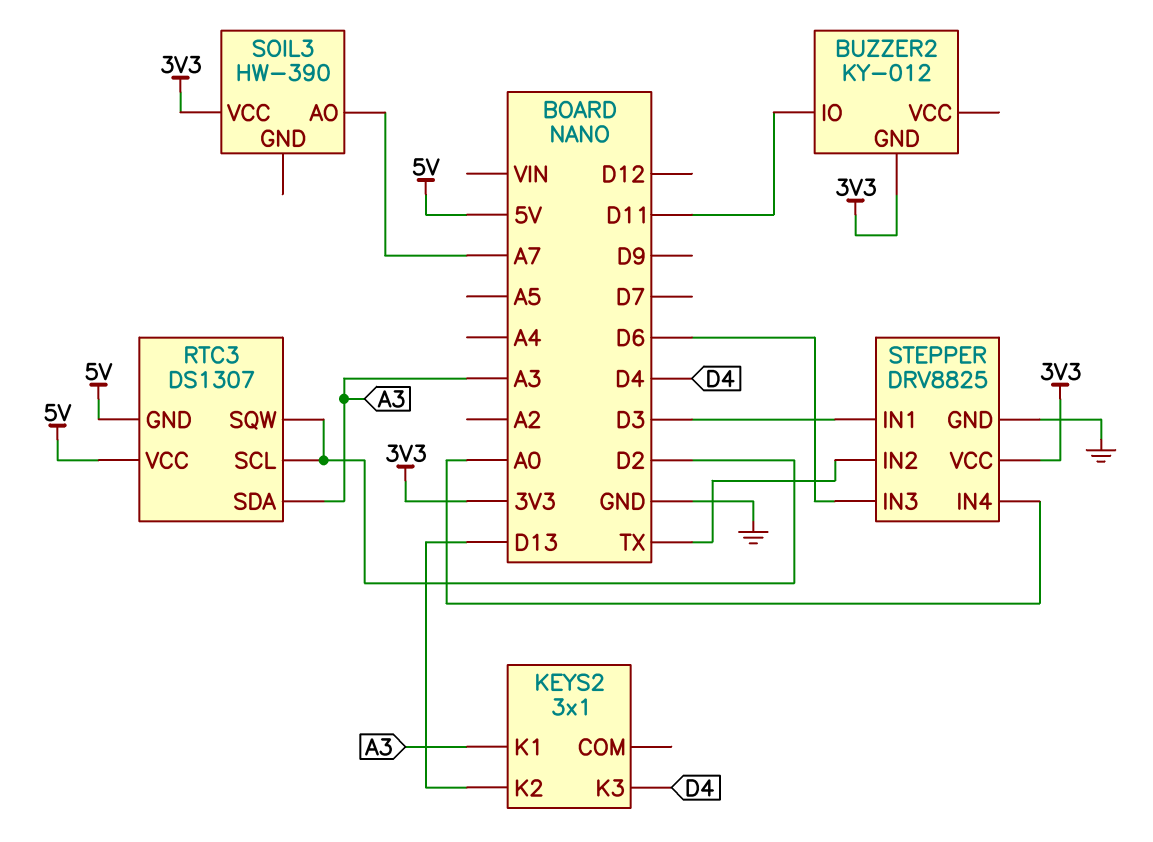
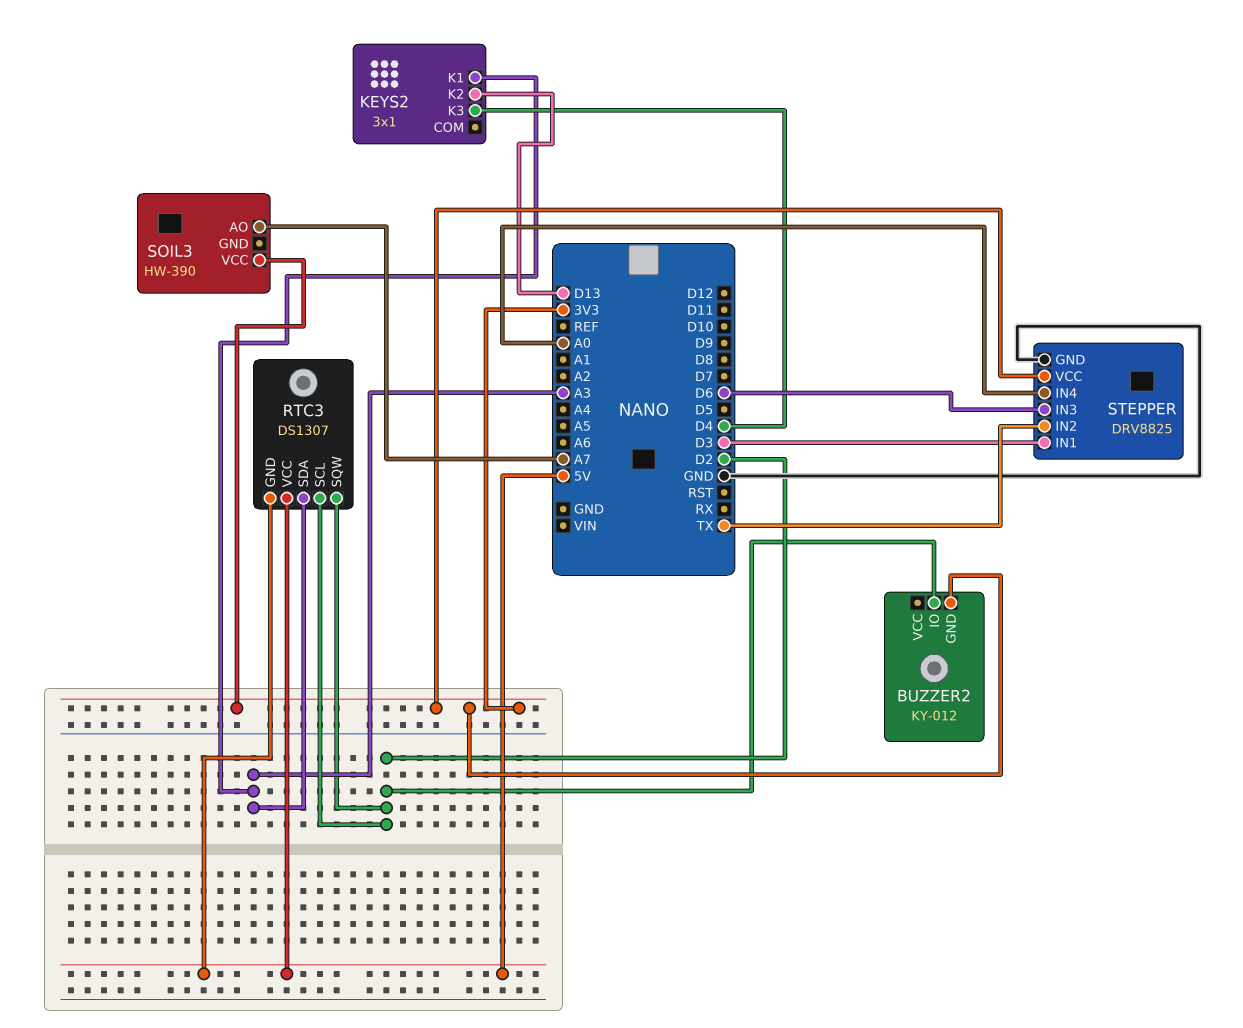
BUZZER2 pin IO: D11 -> D2

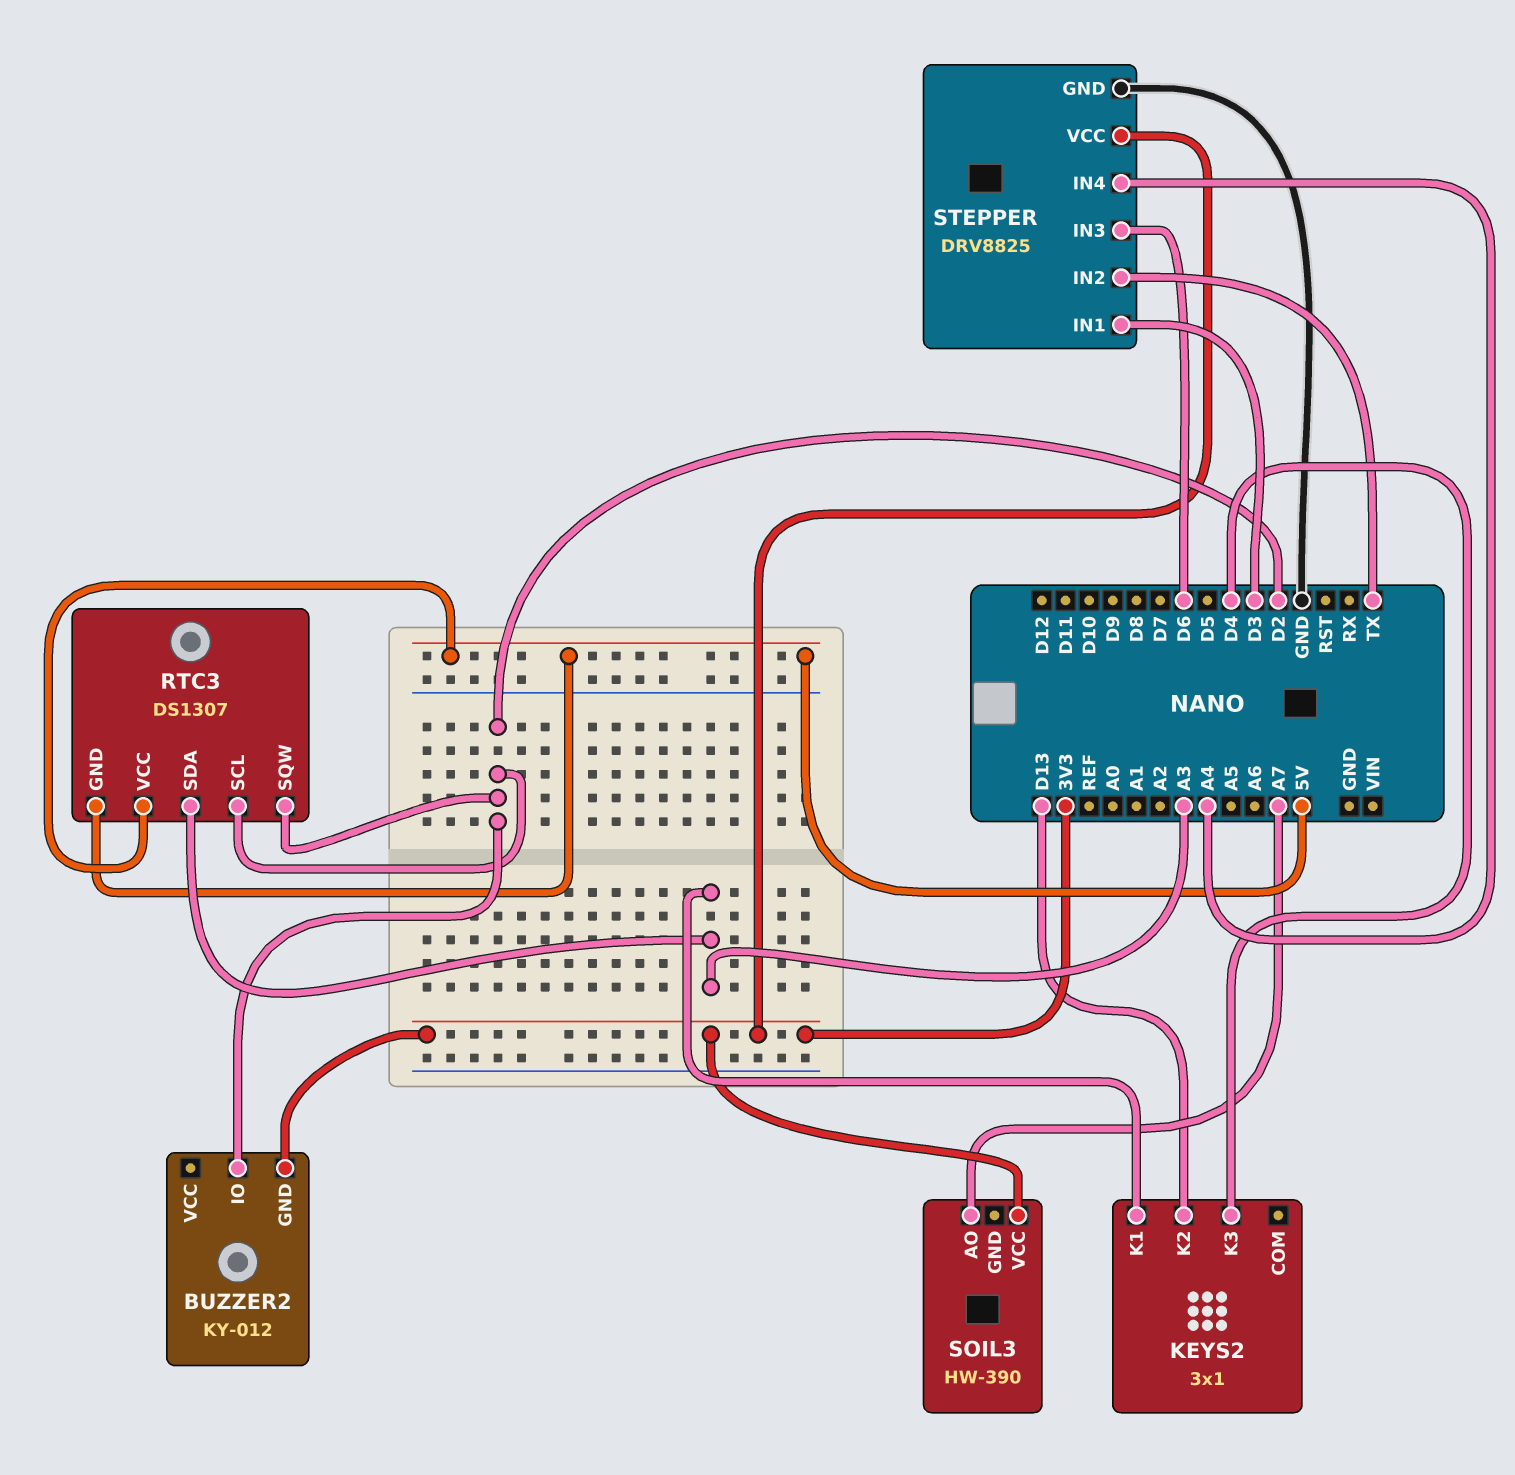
STEPPER pin IN4: A0 -> A4

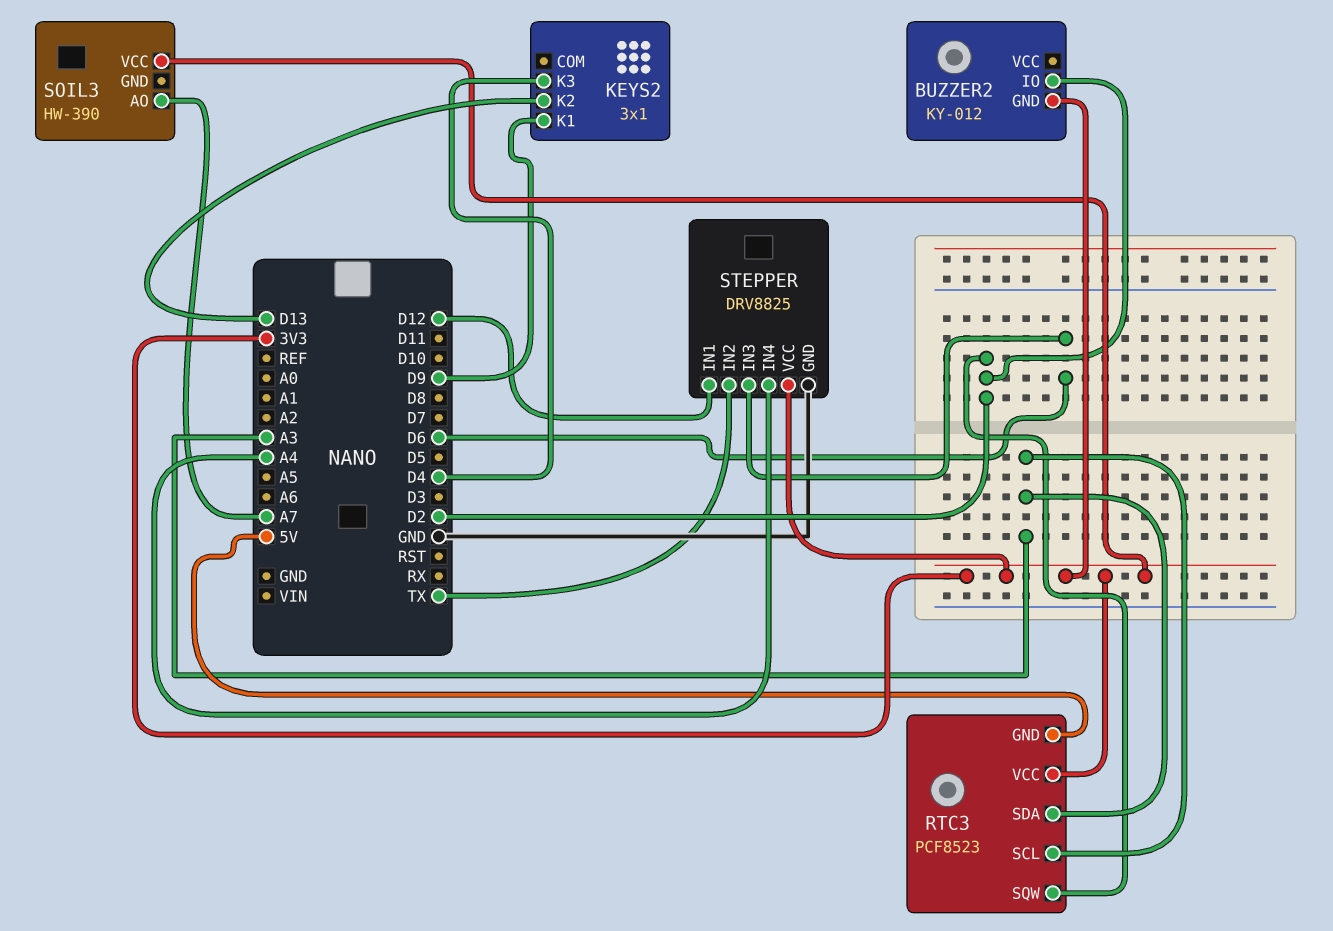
KEYS2 pin K1: A3 -> D9
RTC3: DS1307 -> PCF8523
RTC3 pin SCL: D2 -> A3
RTC3 pin VCC: 5V -> 3V3
STEPPER pin IN1: D3 -> D12

